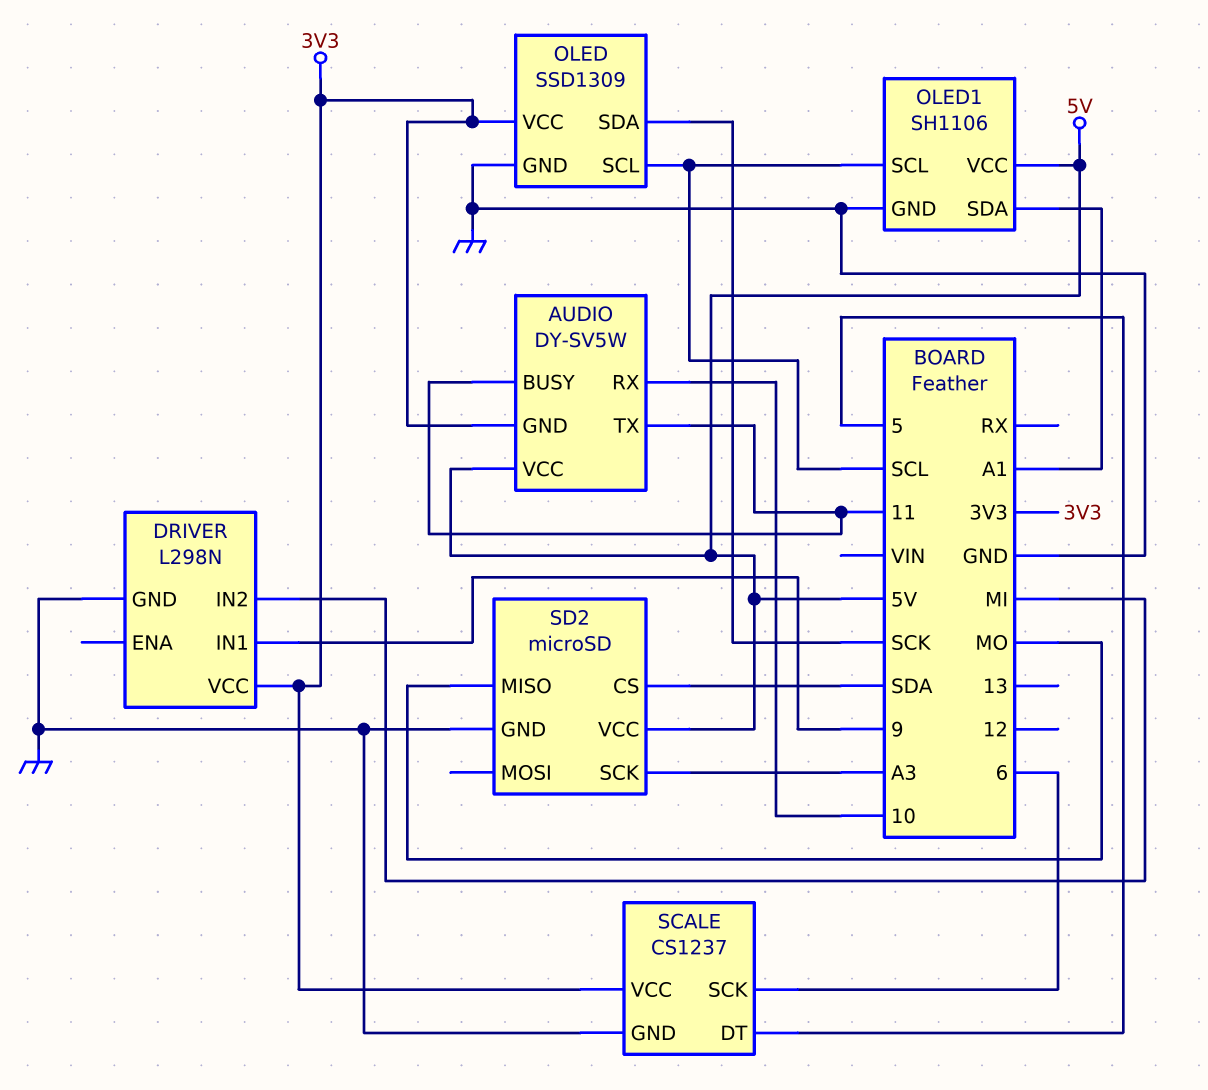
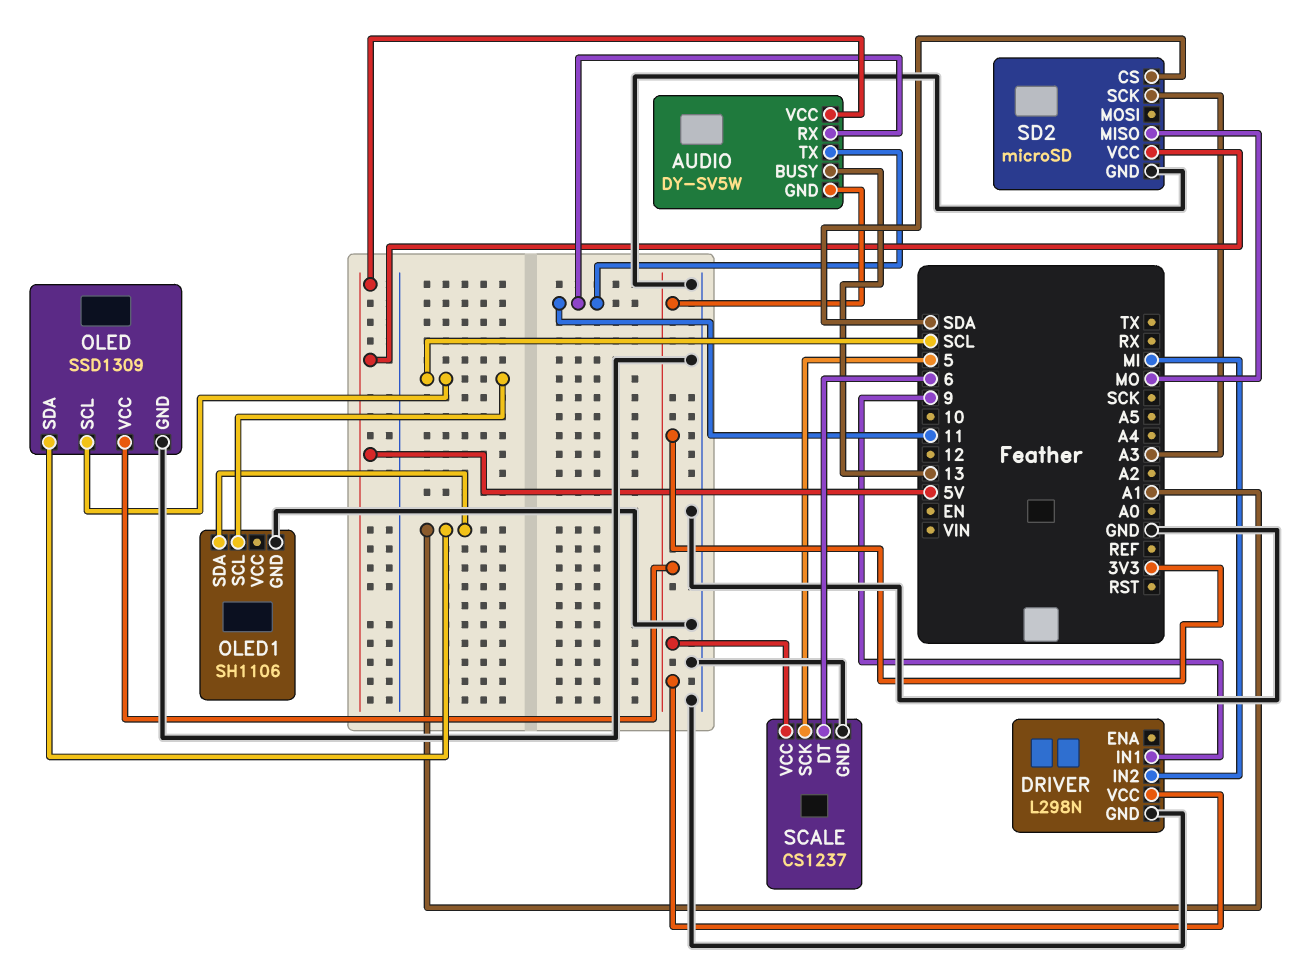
AUDIO pin BUSY: 11 -> 13
AUDIO pin RX: 10 -> 11
OLED pin SDA: SCK -> A1
OLED1 pin VCC: 5V -> none
SCALE pin DT: 5 -> 6
SCALE pin SCK: 6 -> 5

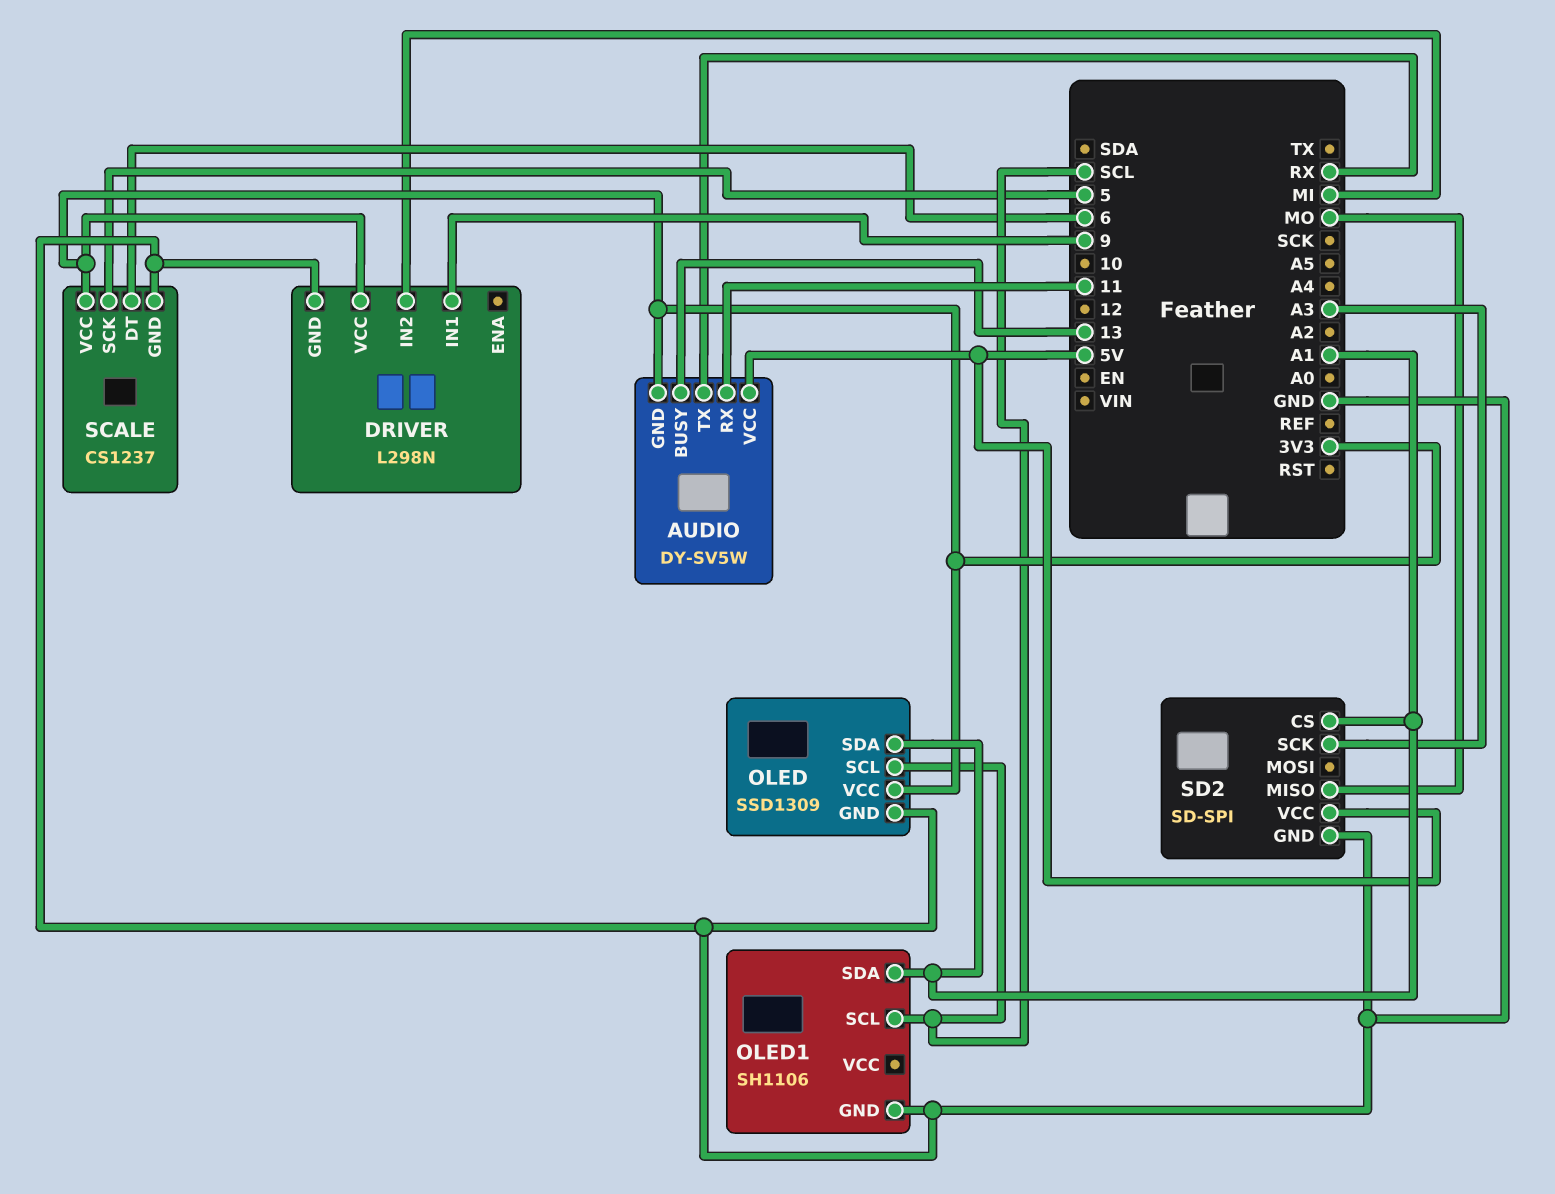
AUDIO pin TX: 11 -> RX
SD2: microSD -> SD-SPI
SD2 pin CS: SDA -> A1

